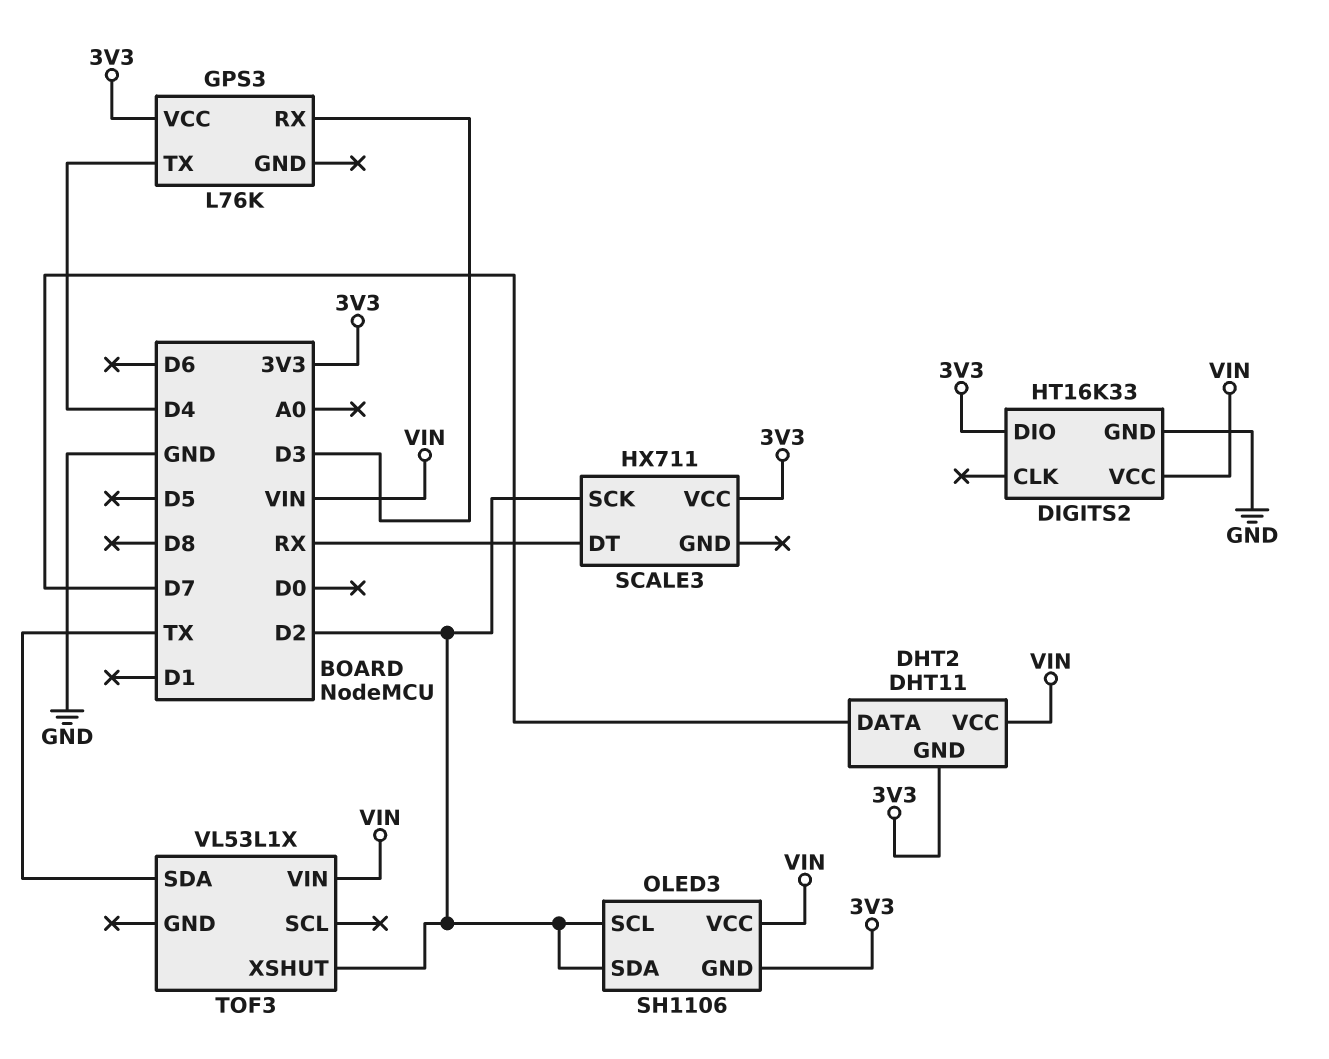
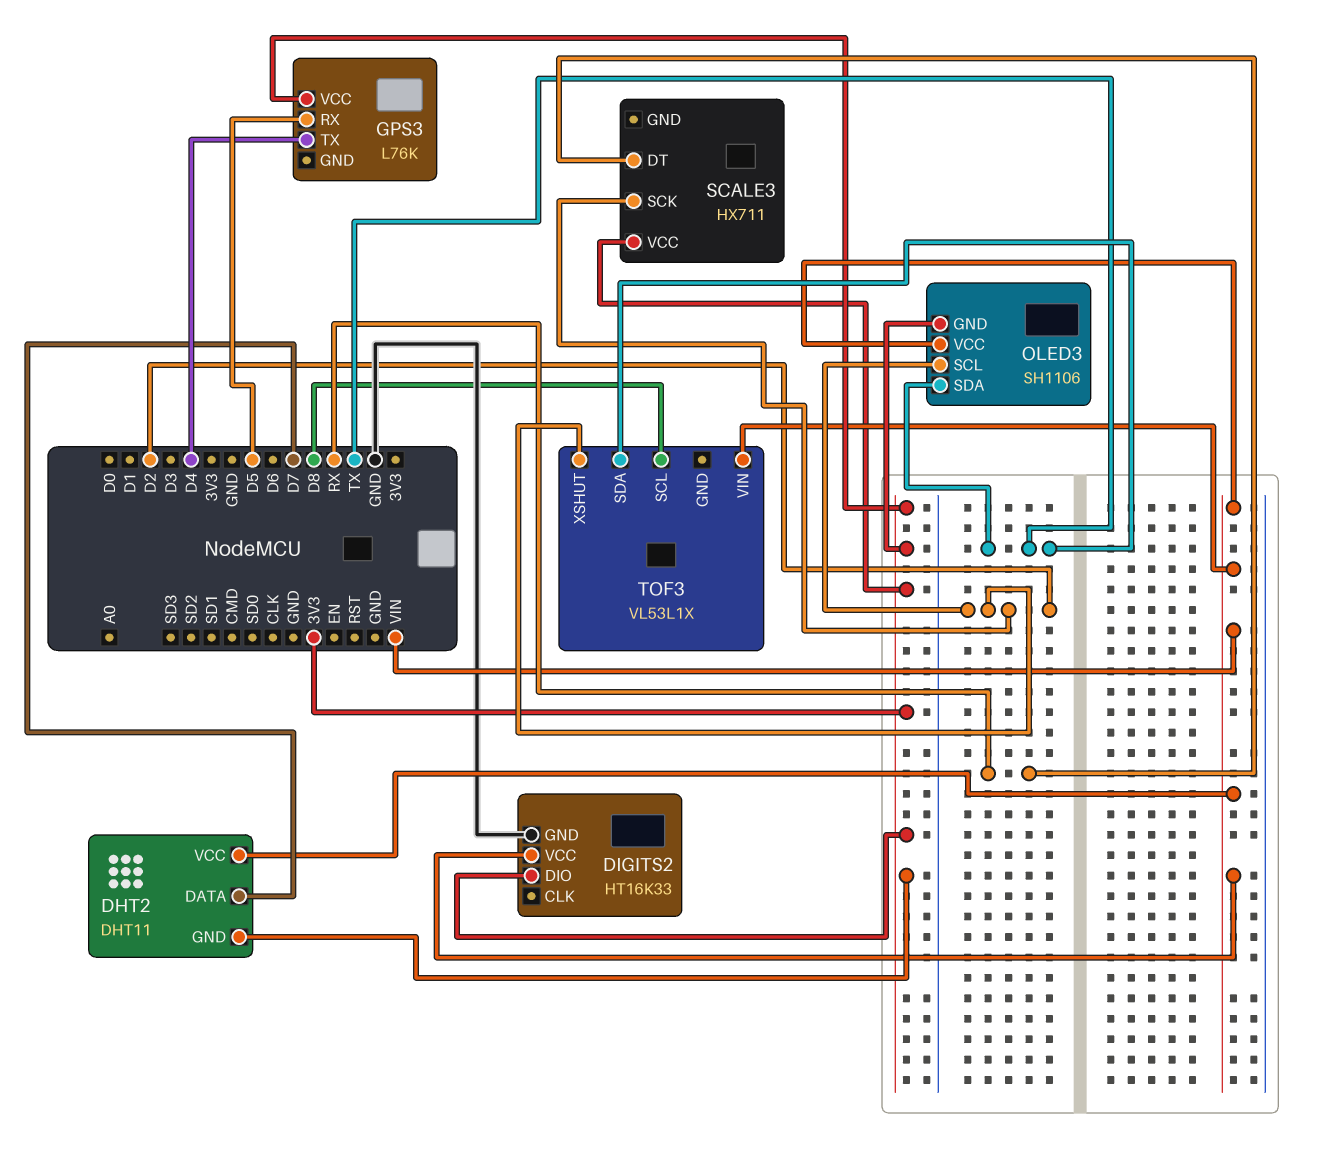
GPS3 pin RX: D3 -> D5
OLED3 pin SDA: D2 -> TX
TOF3 pin SCL: none -> D8

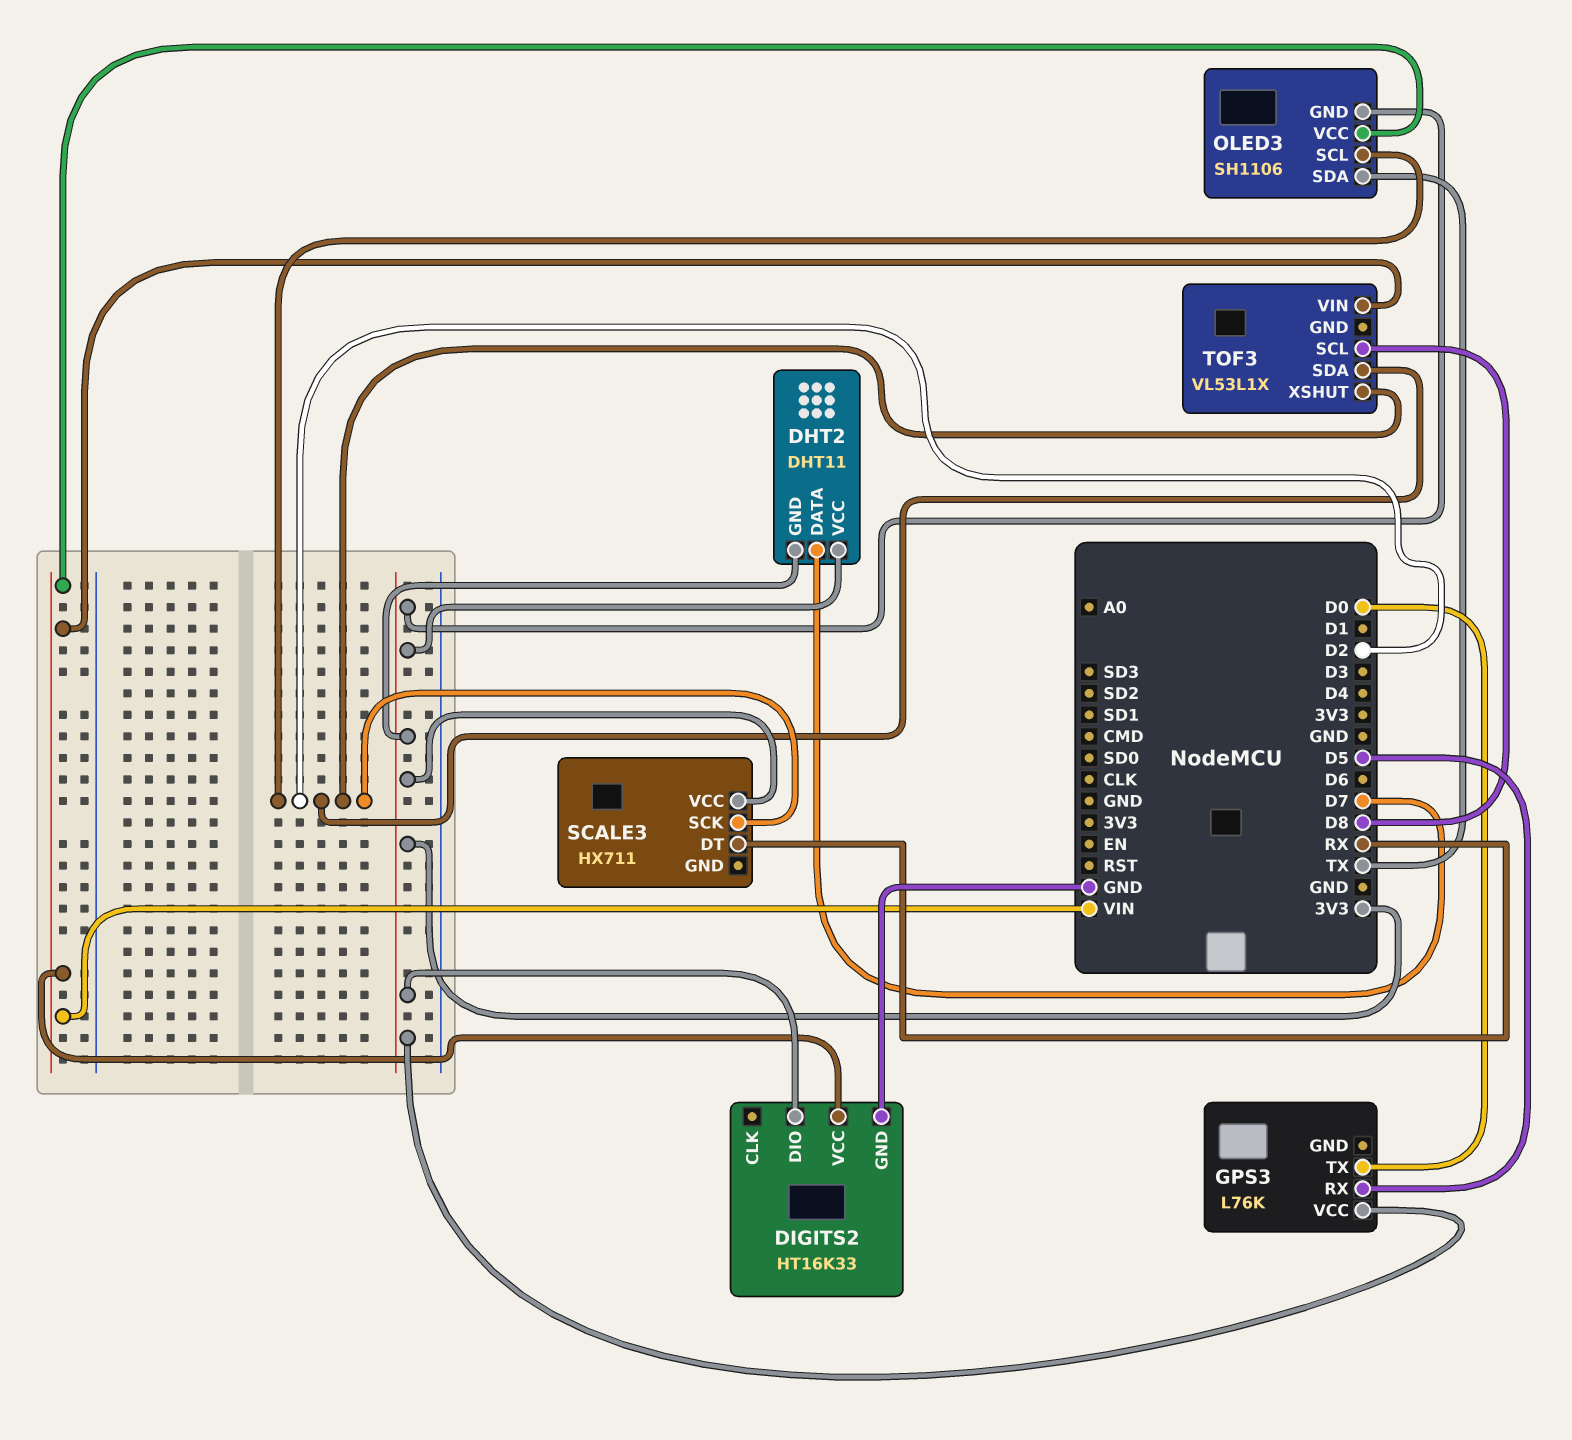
DHT2 pin VCC: VIN -> 3V3
GPS3 pin TX: D4 -> D0
TOF3 pin SDA: TX -> D2

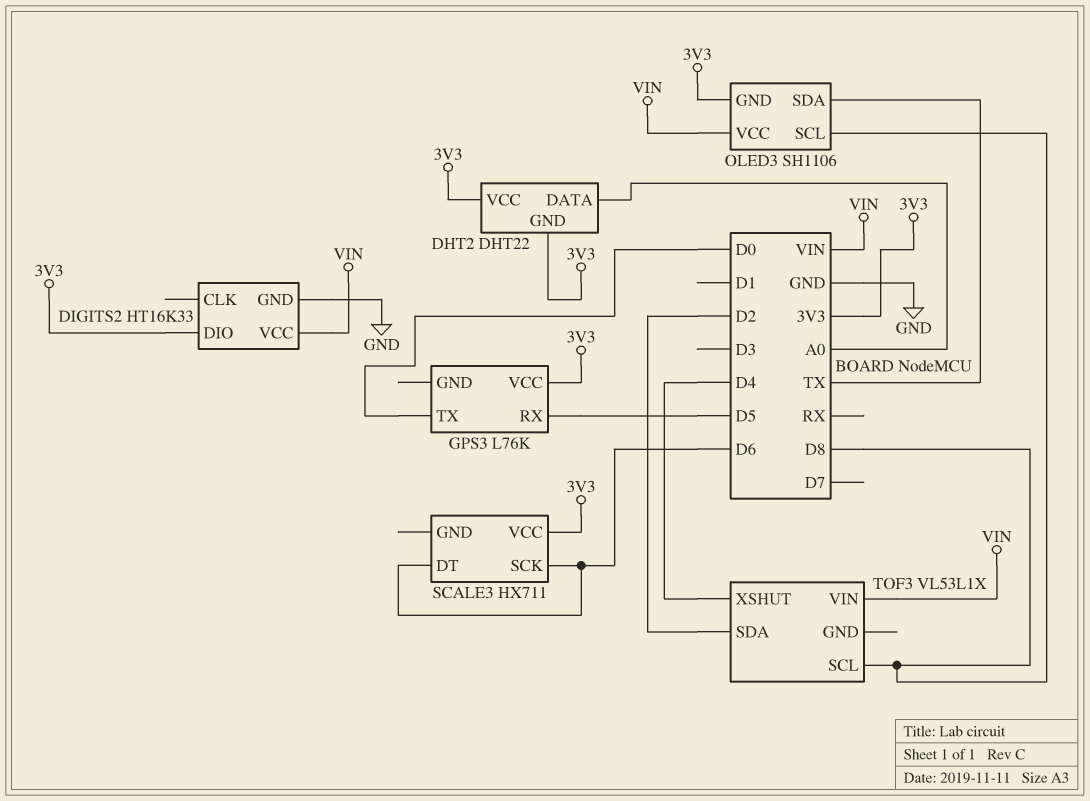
DHT2: DHT11 -> DHT22
DHT2 pin DATA: D7 -> A0
OLED3 pin SCL: D2 -> D8
SCALE3 pin DT: RX -> D6
SCALE3 pin SCK: D2 -> D6
TOF3 pin XSHUT: D2 -> D4

